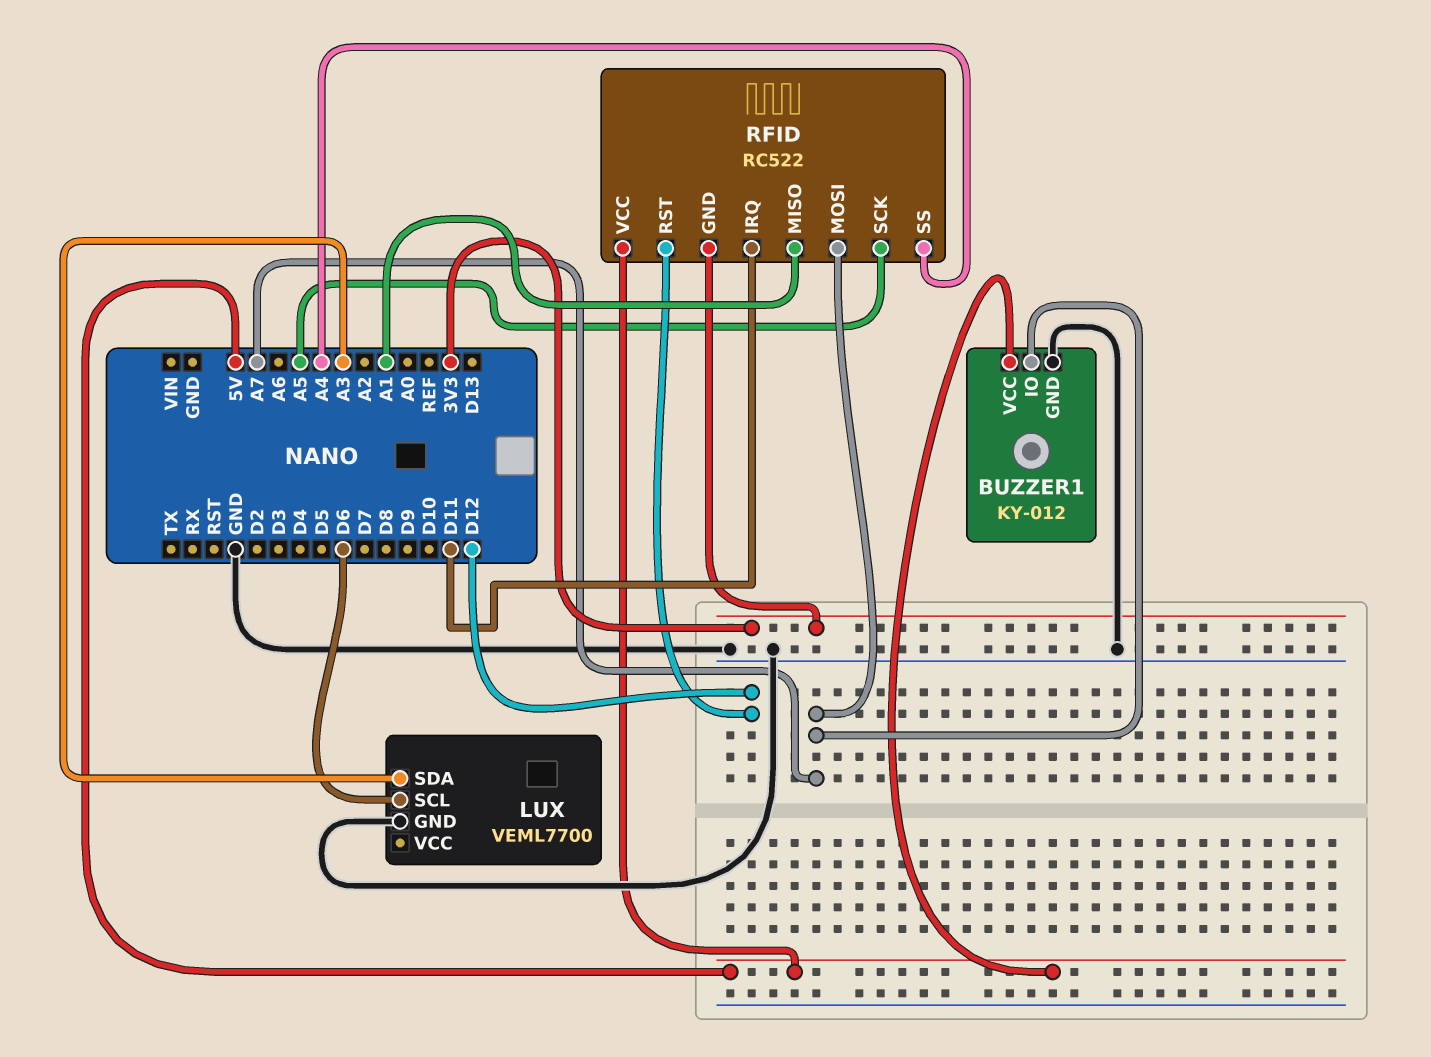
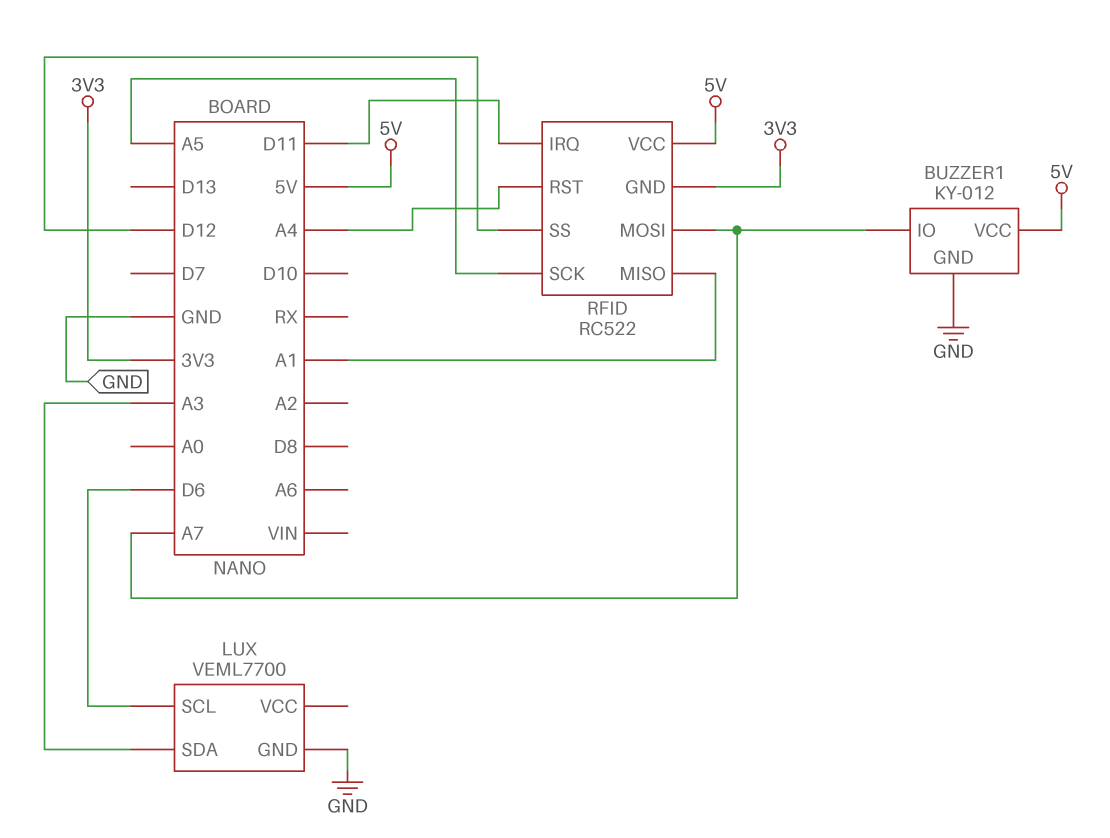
RFID pin RST: D12 -> A4
RFID pin SS: A4 -> D12

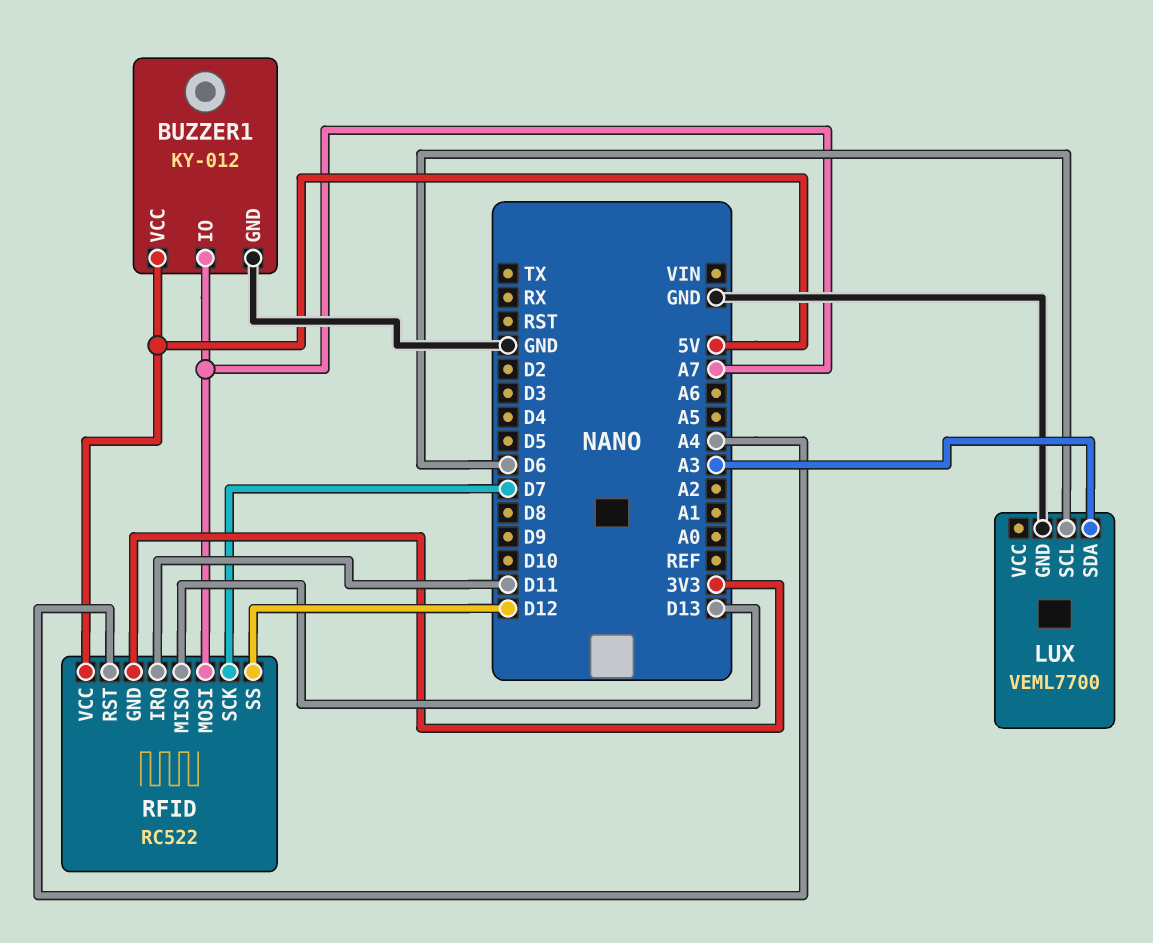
RFID pin MISO: A1 -> D13
RFID pin SCK: A5 -> D7

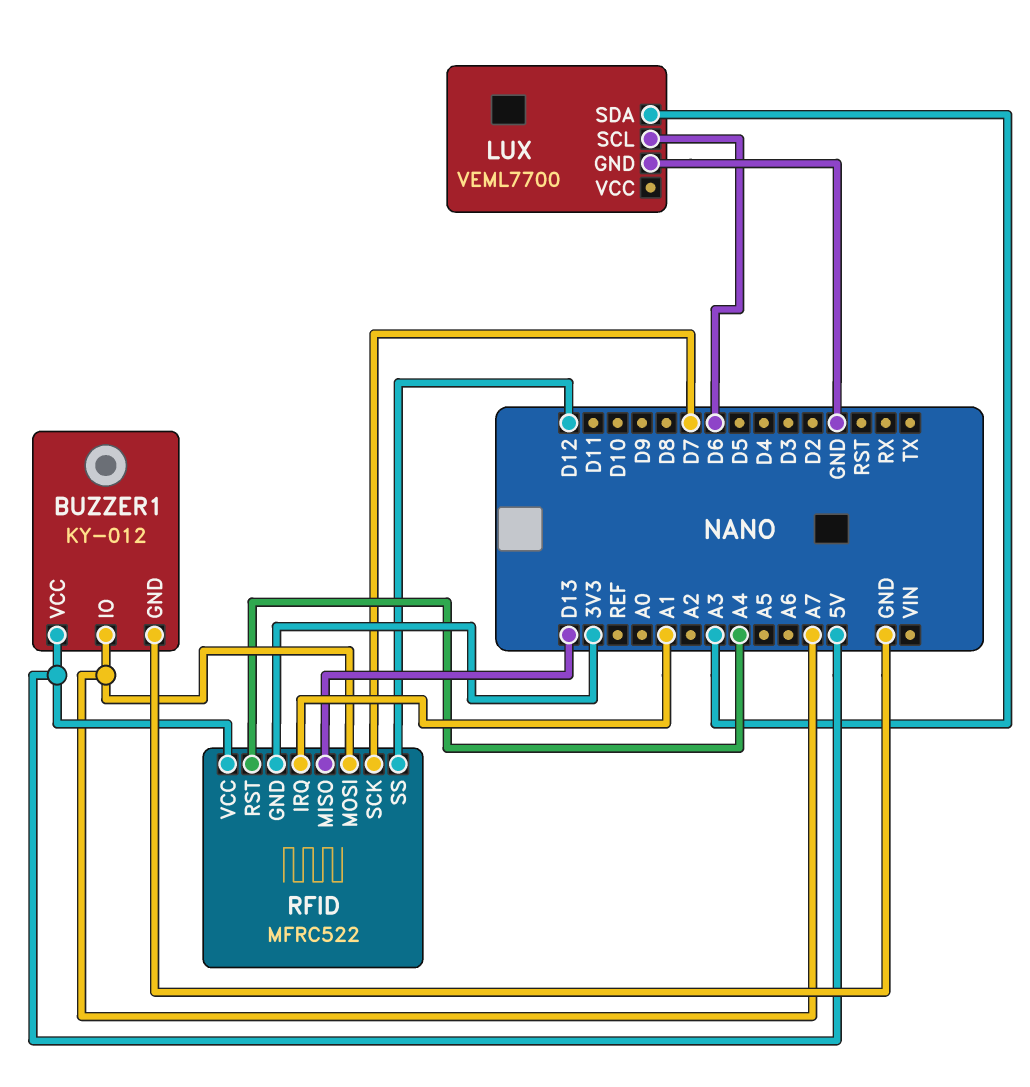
RFID: RC522 -> MFRC522
RFID pin IRQ: D11 -> A1

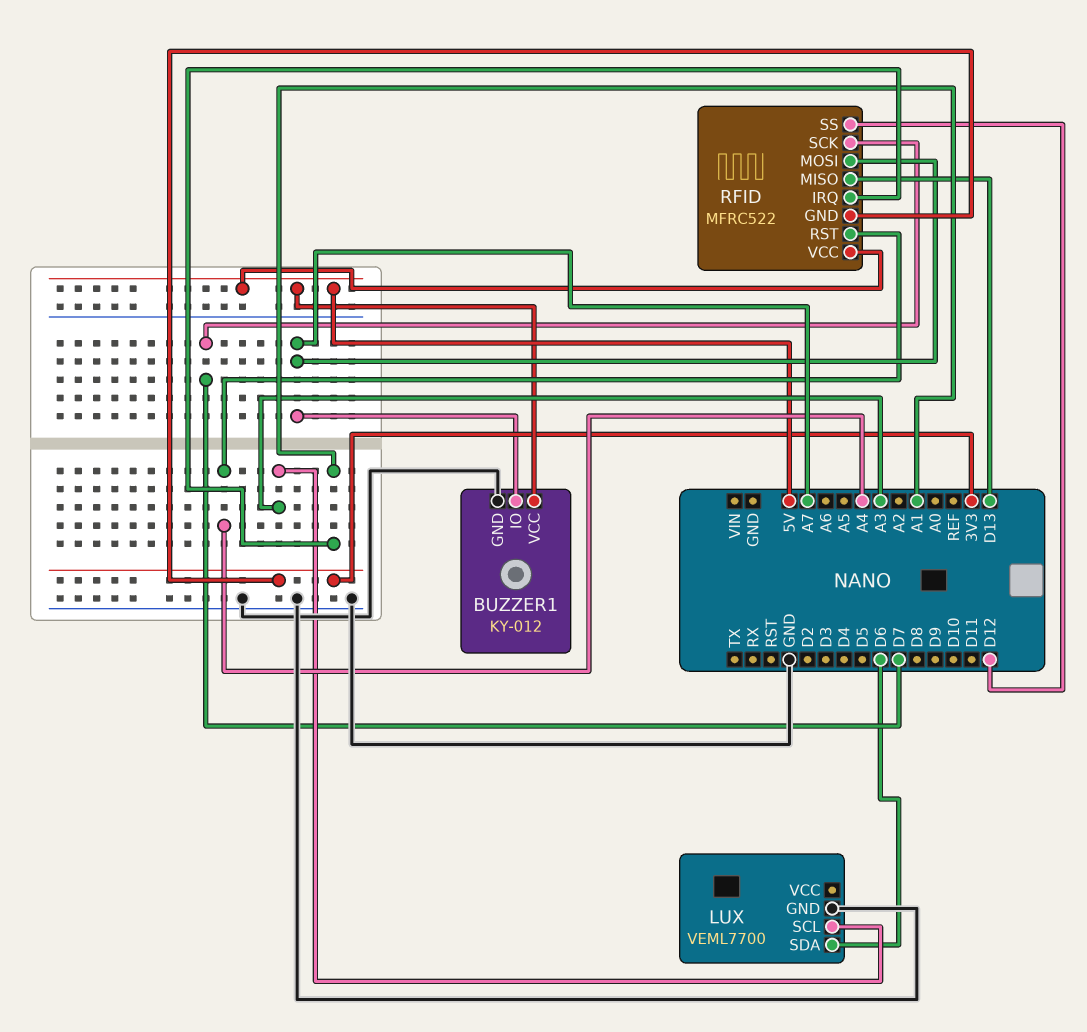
LUX pin SCL: D6 -> A3
LUX pin SDA: A3 -> D6

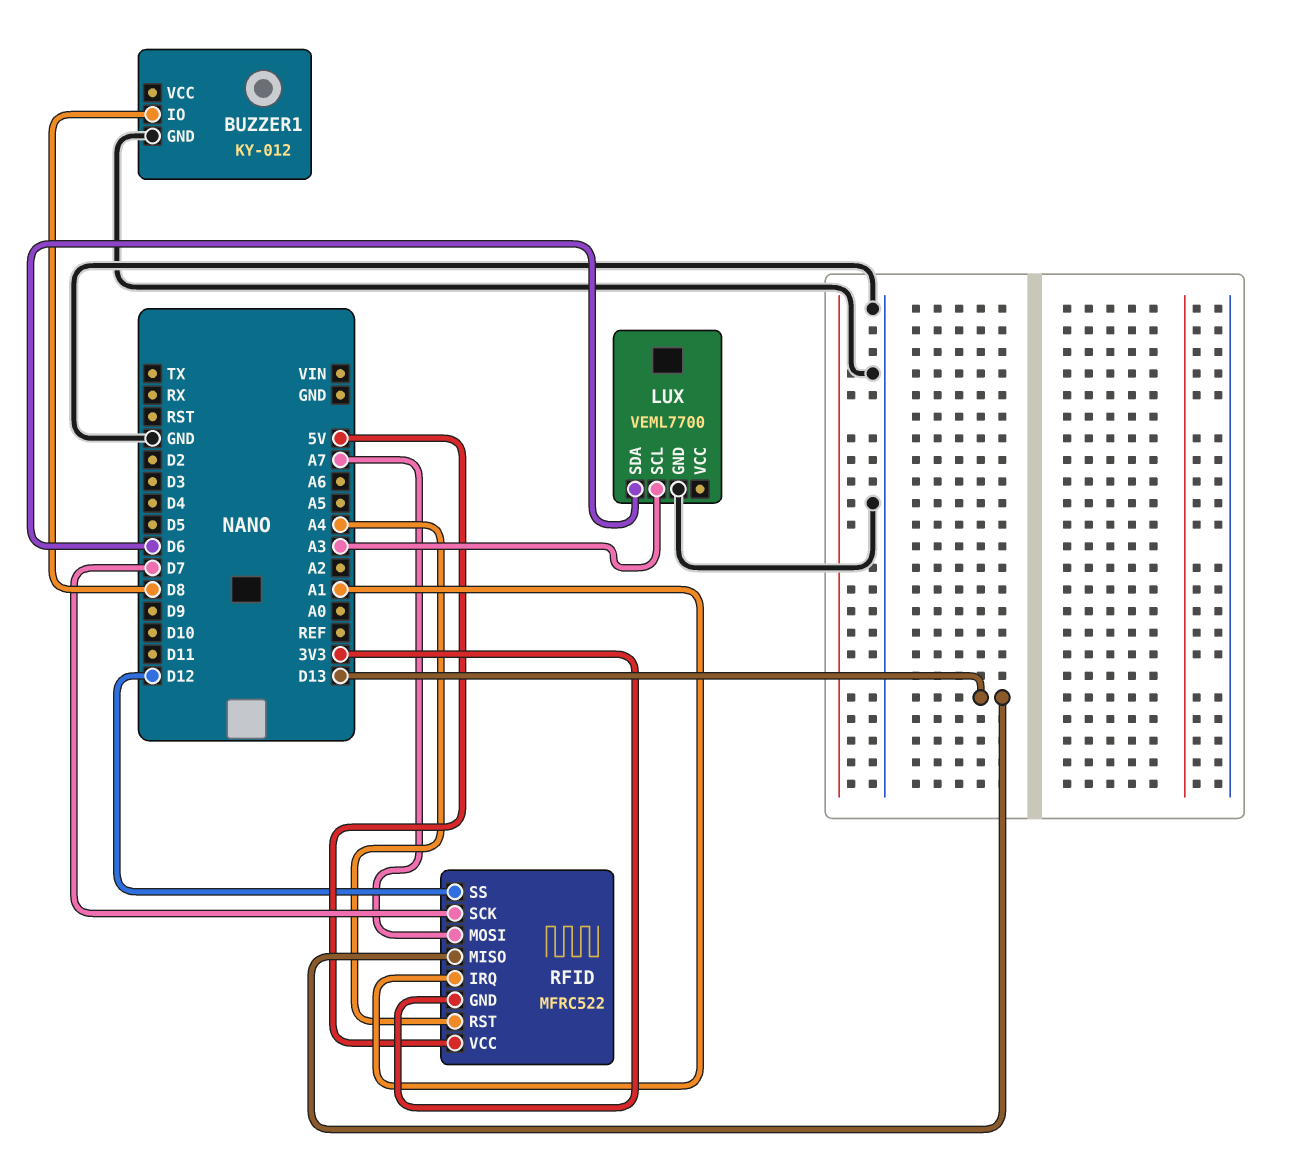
BUZZER1 pin IO: A7 -> D8
BUZZER1 pin VCC: 5V -> none

